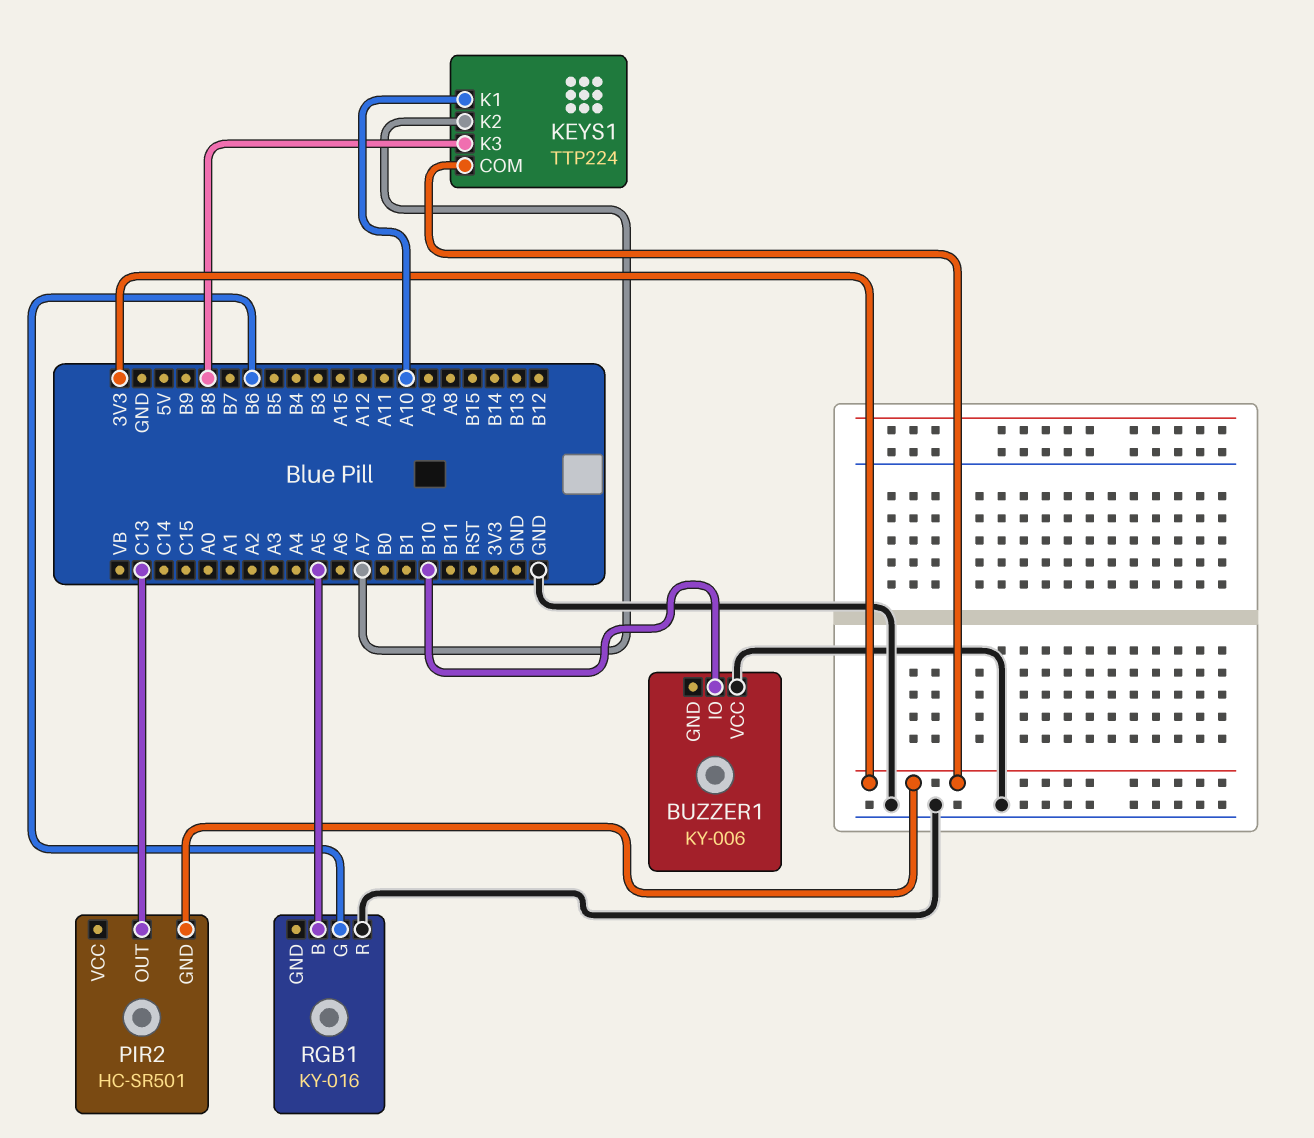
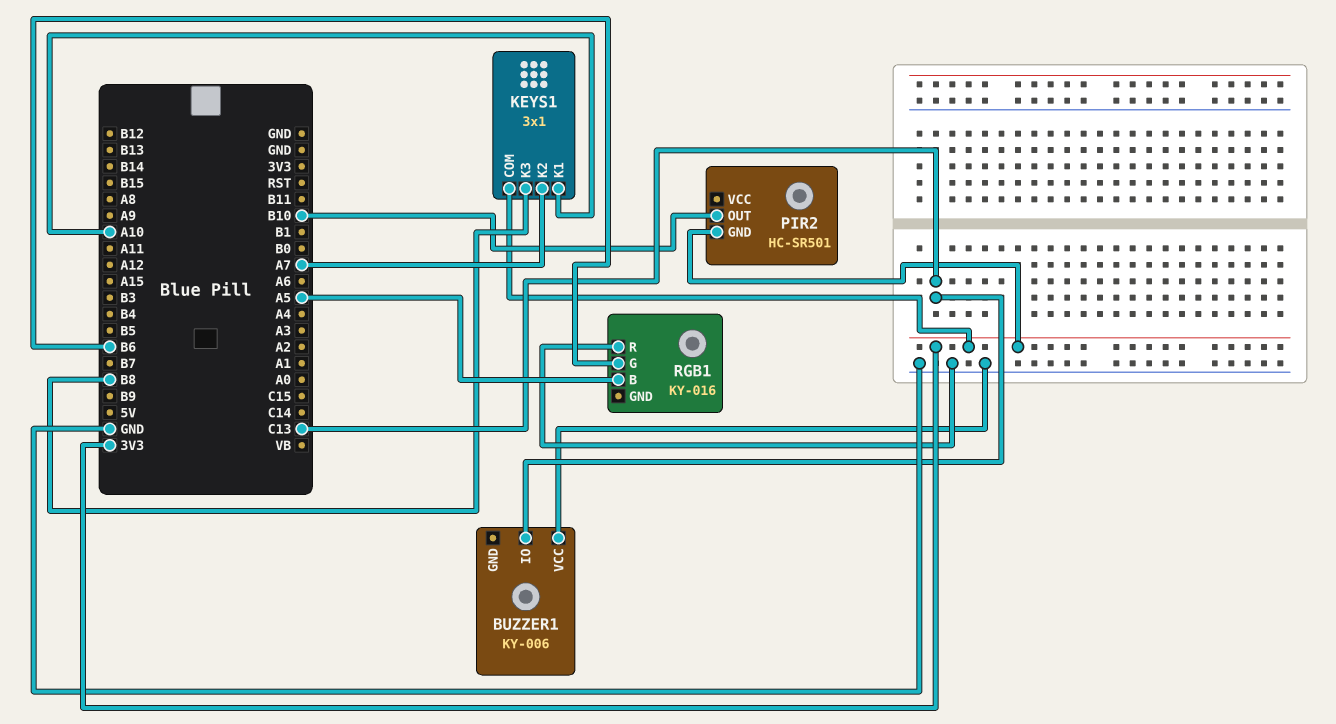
BUZZER1 pin IO: B10 -> C13
KEYS1: TTP224 -> 3x1
PIR2 pin OUT: C13 -> B10

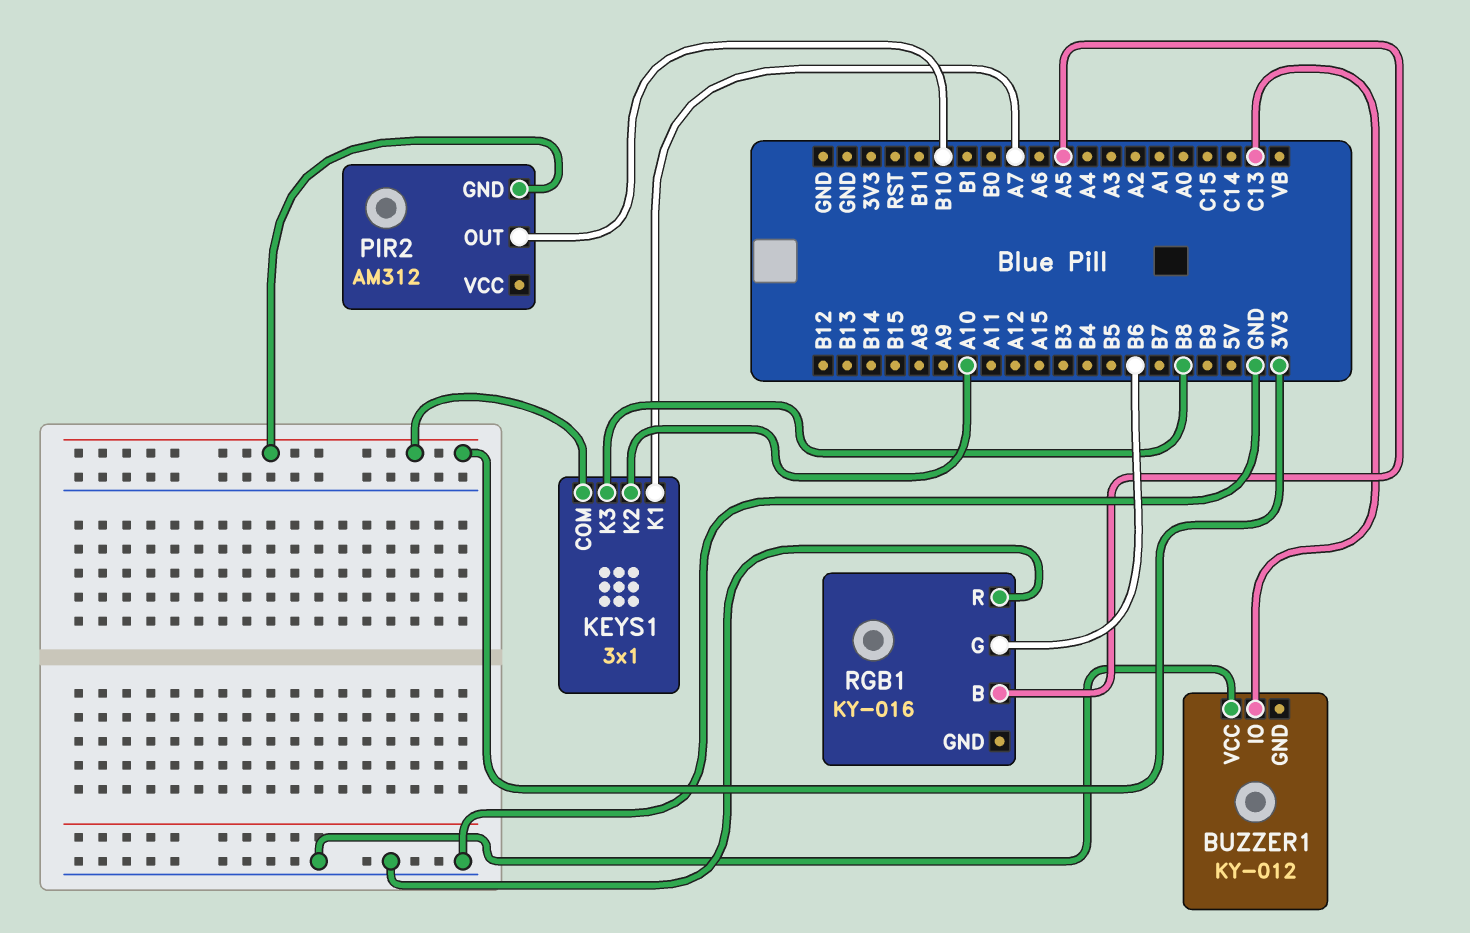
BUZZER1: KY-006 -> KY-012
KEYS1 pin K1: A10 -> A7
KEYS1 pin K2: A7 -> A10
PIR2: HC-SR501 -> AM312

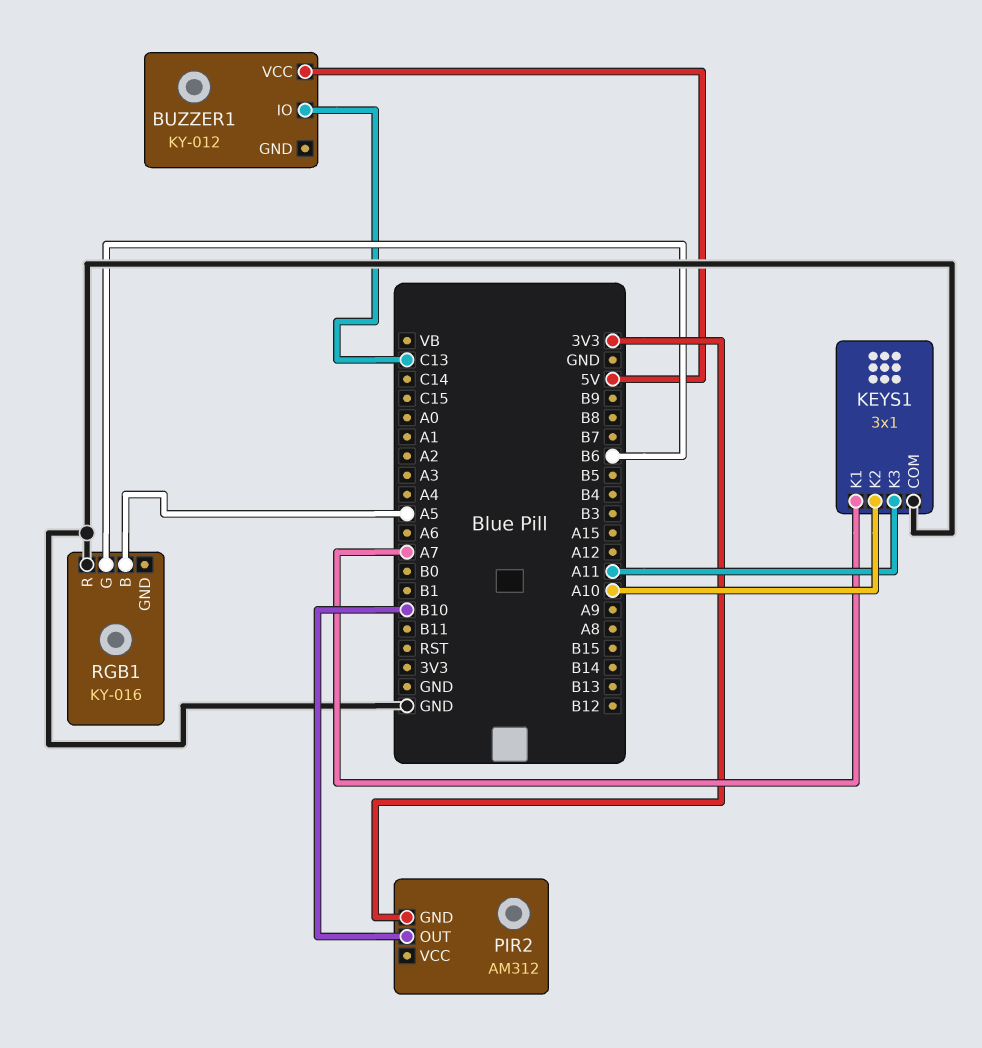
BUZZER1 pin VCC: GND -> 5V
KEYS1 pin COM: 3V3 -> GND
KEYS1 pin K3: B8 -> A11

